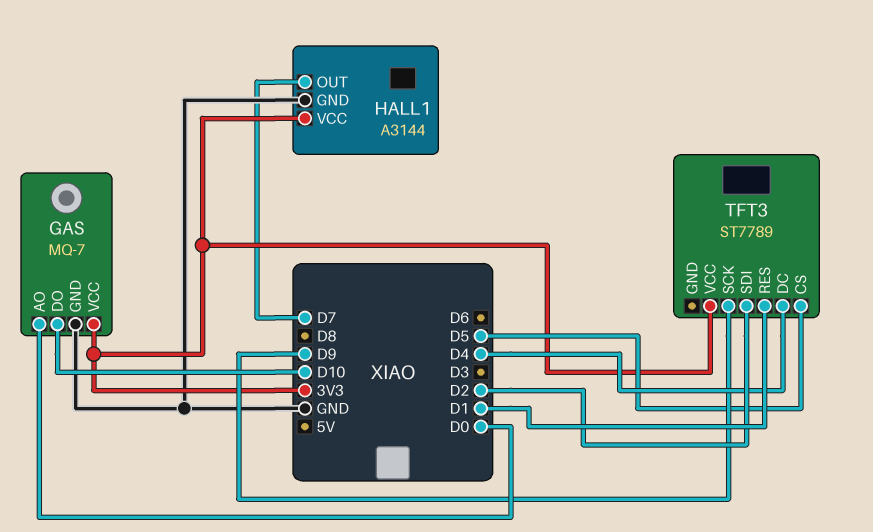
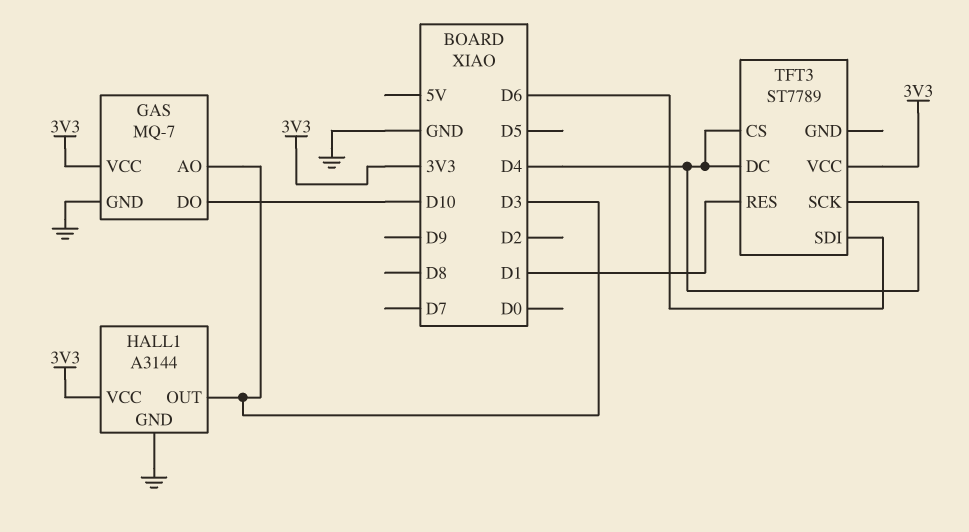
GAS pin AO: D0 -> D3
HALL1 pin OUT: D7 -> D3
TFT3 pin CS: D5 -> D4
TFT3 pin SCK: D9 -> D4
TFT3 pin SDI: D2 -> D6

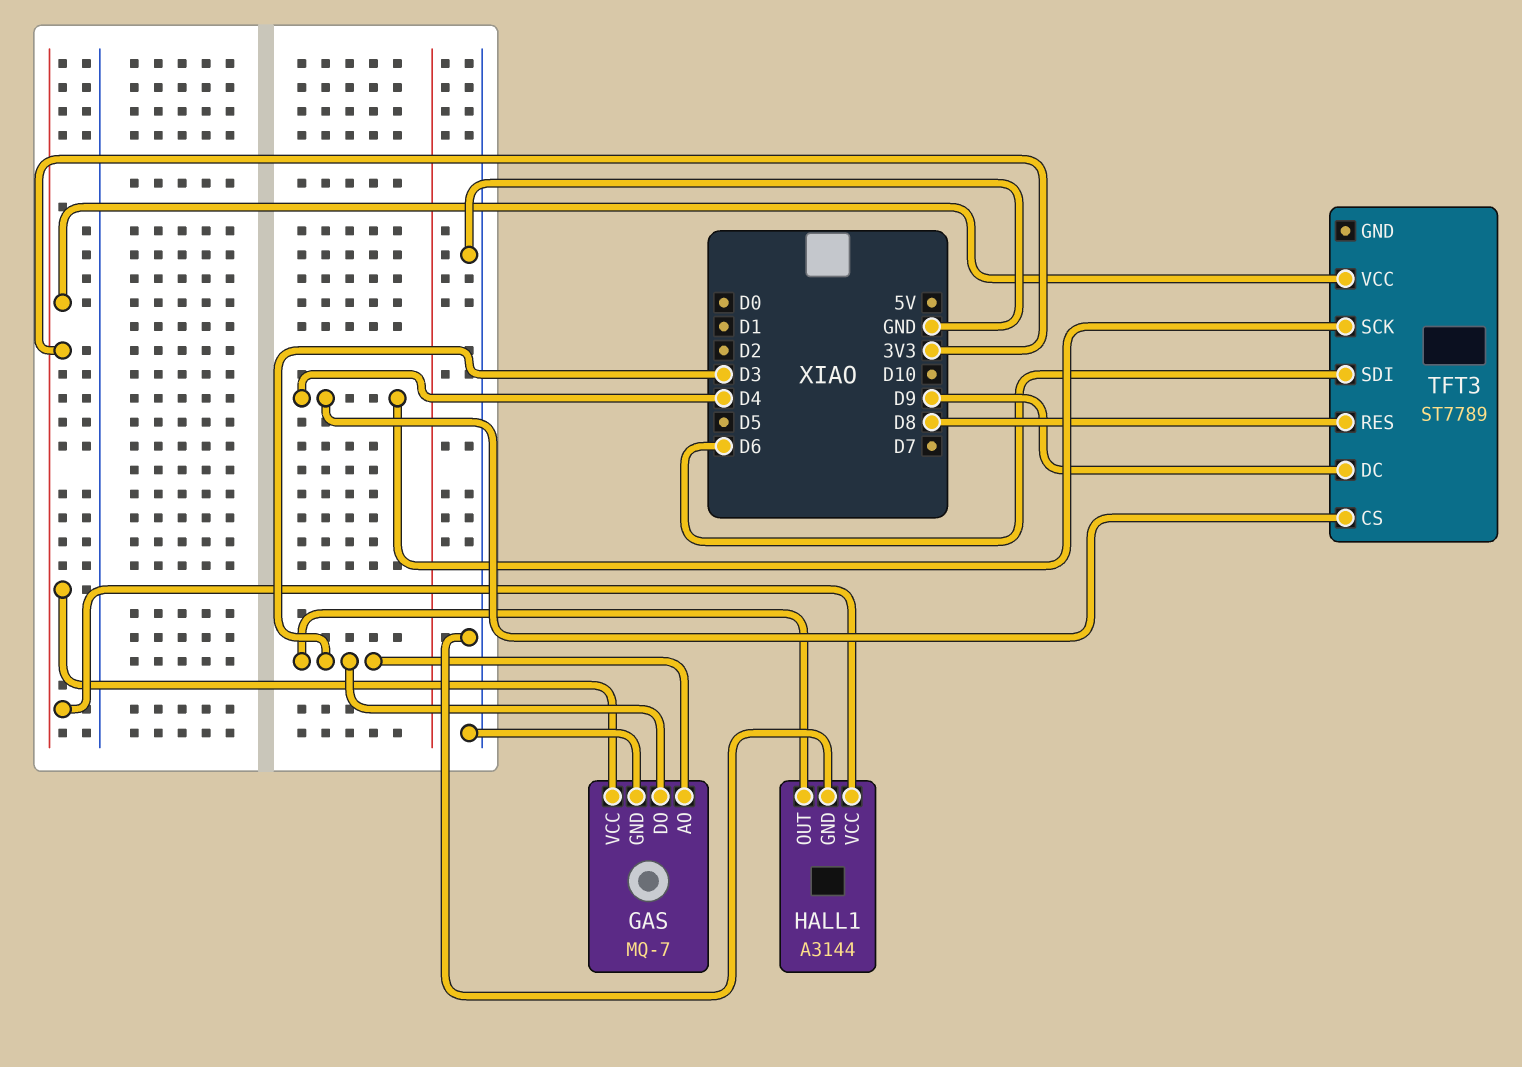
GAS pin DO: D10 -> D3
TFT3 pin DC: D4 -> D9
TFT3 pin RES: D1 -> D8

